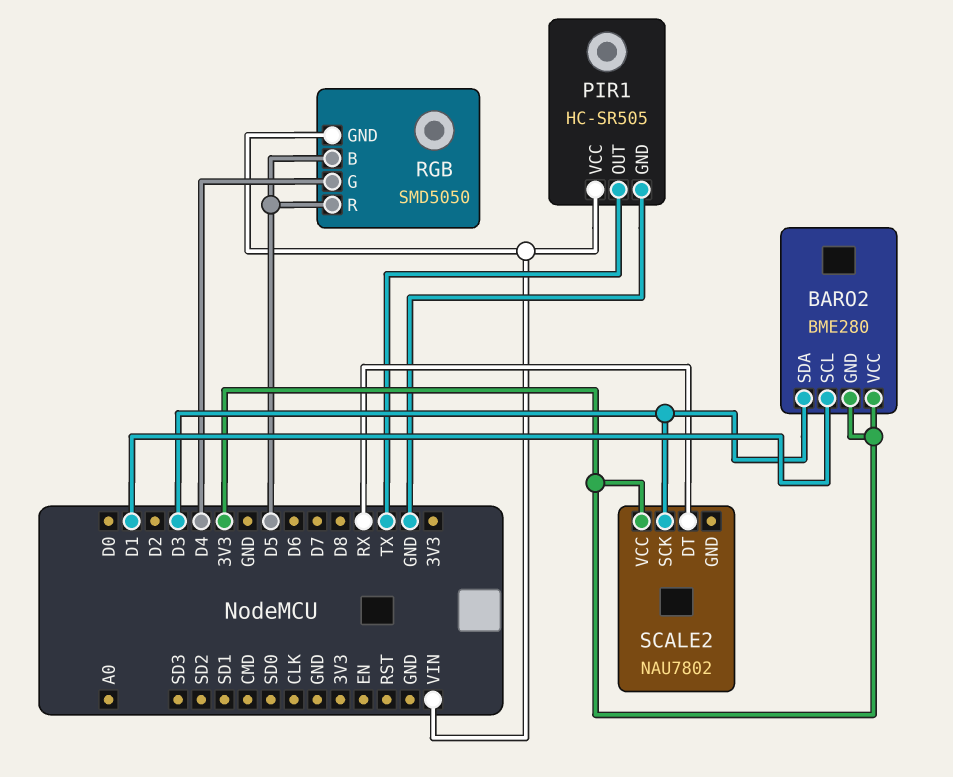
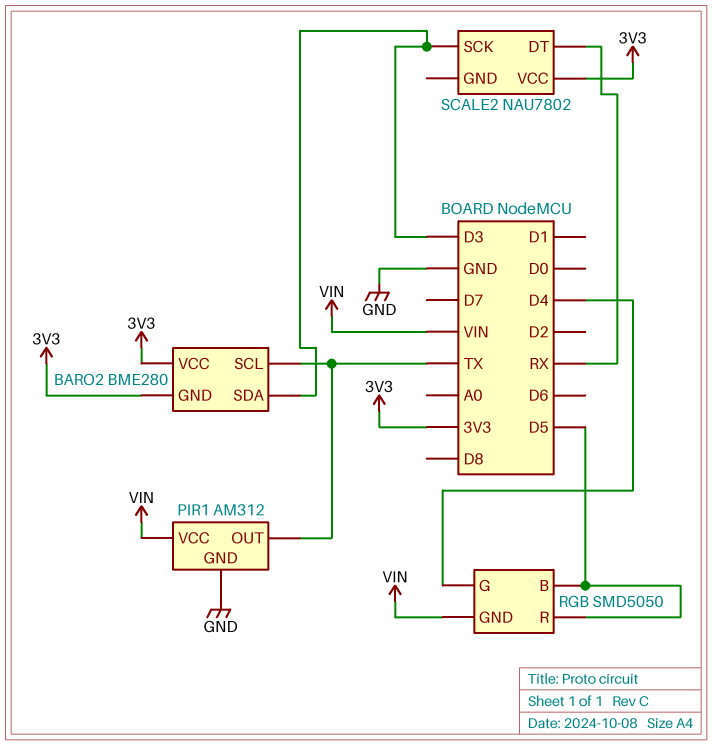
BARO2 pin SCL: D1 -> TX
PIR1: HC-SR505 -> AM312

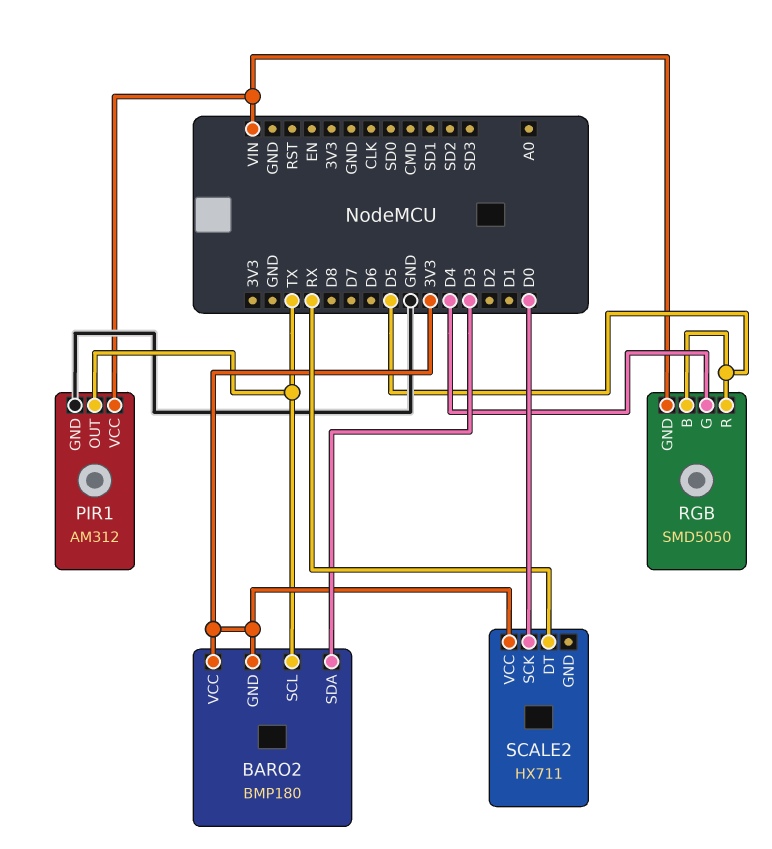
BARO2: BME280 -> BMP180
SCALE2: NAU7802 -> HX711
SCALE2 pin SCK: D3 -> D0

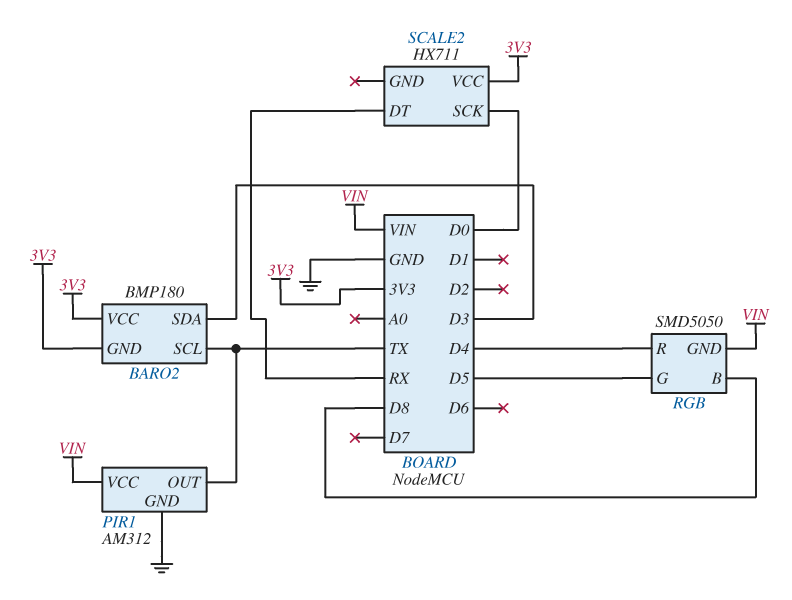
RGB pin B: D5 -> D8
RGB pin G: D4 -> D5
RGB pin R: D5 -> D4

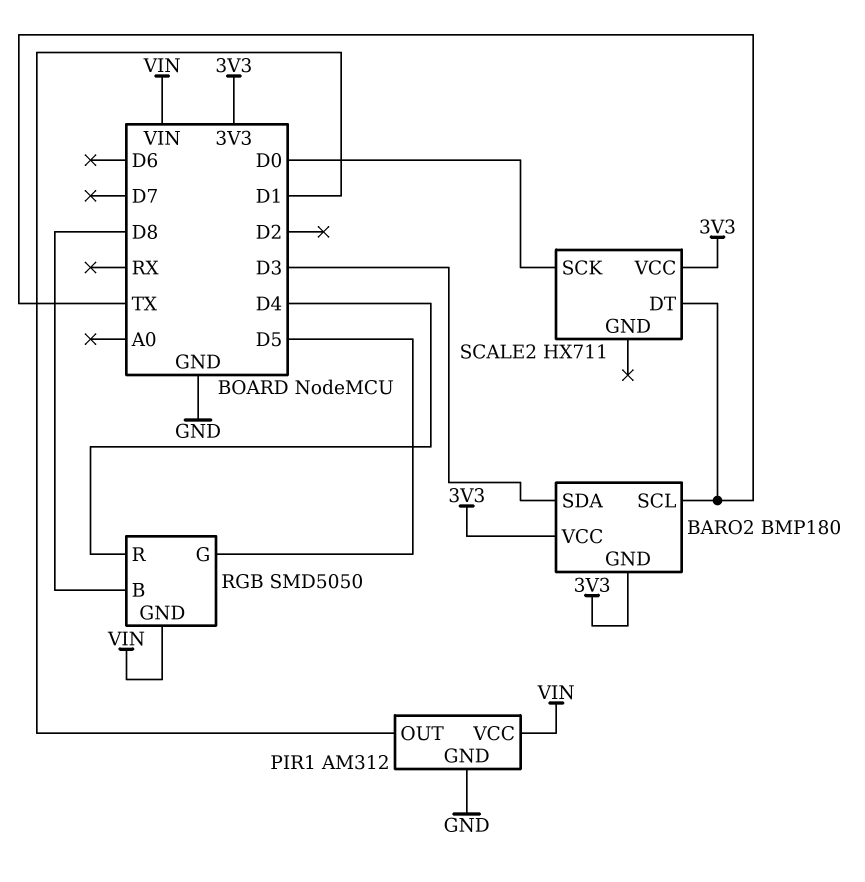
PIR1 pin OUT: TX -> D1
SCALE2 pin DT: RX -> TX

